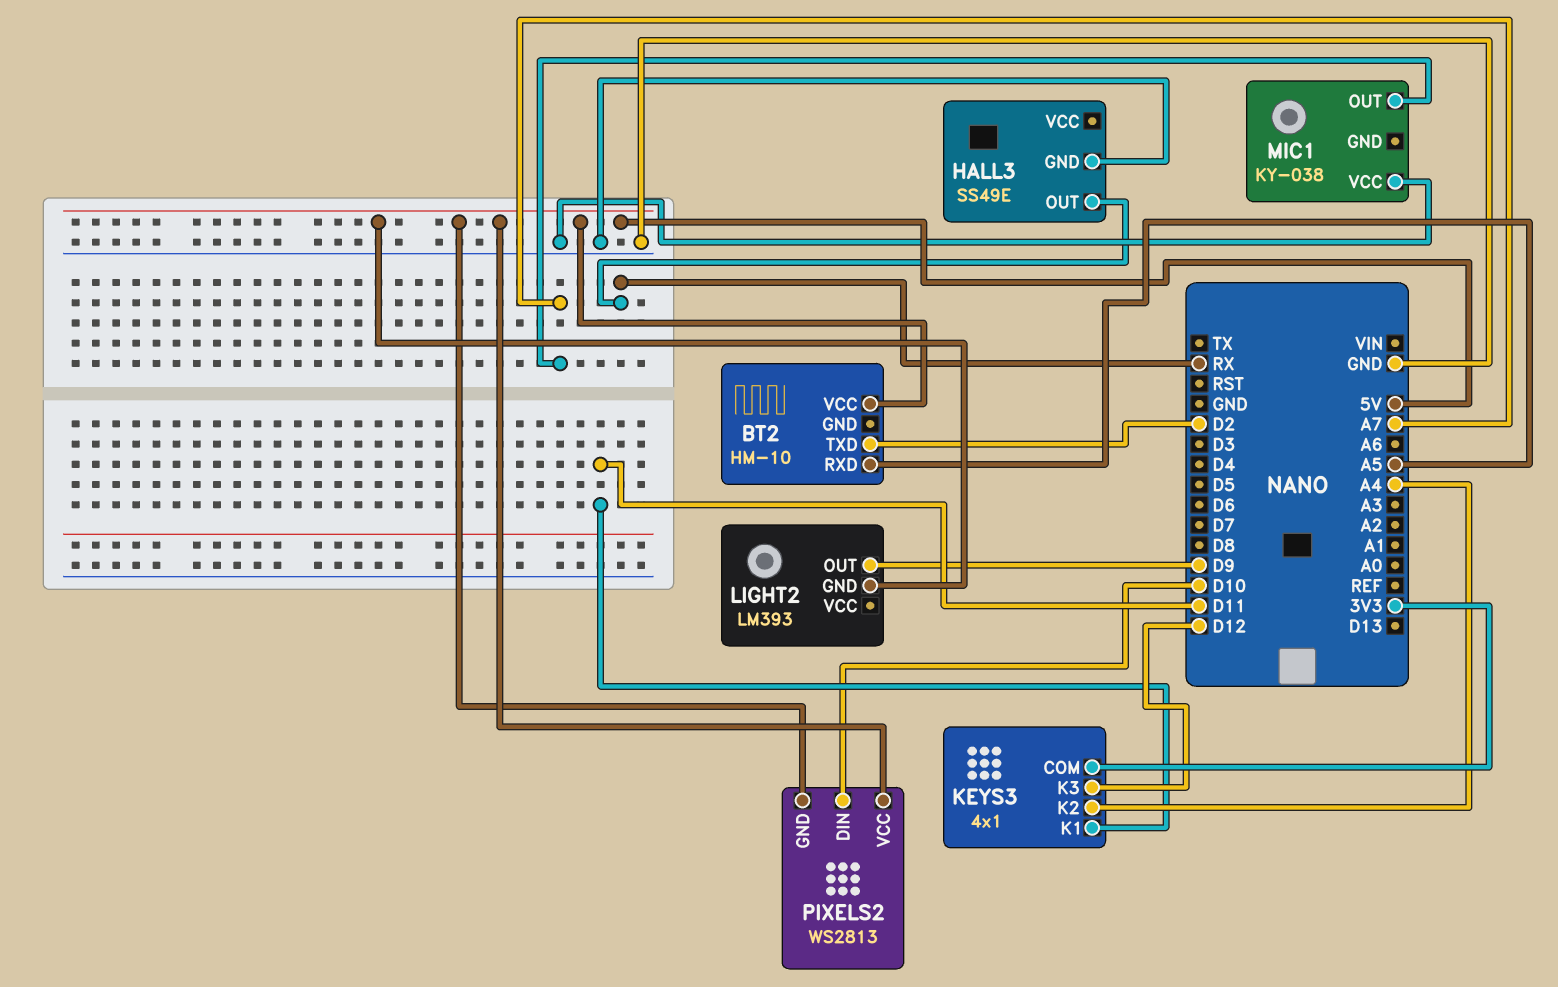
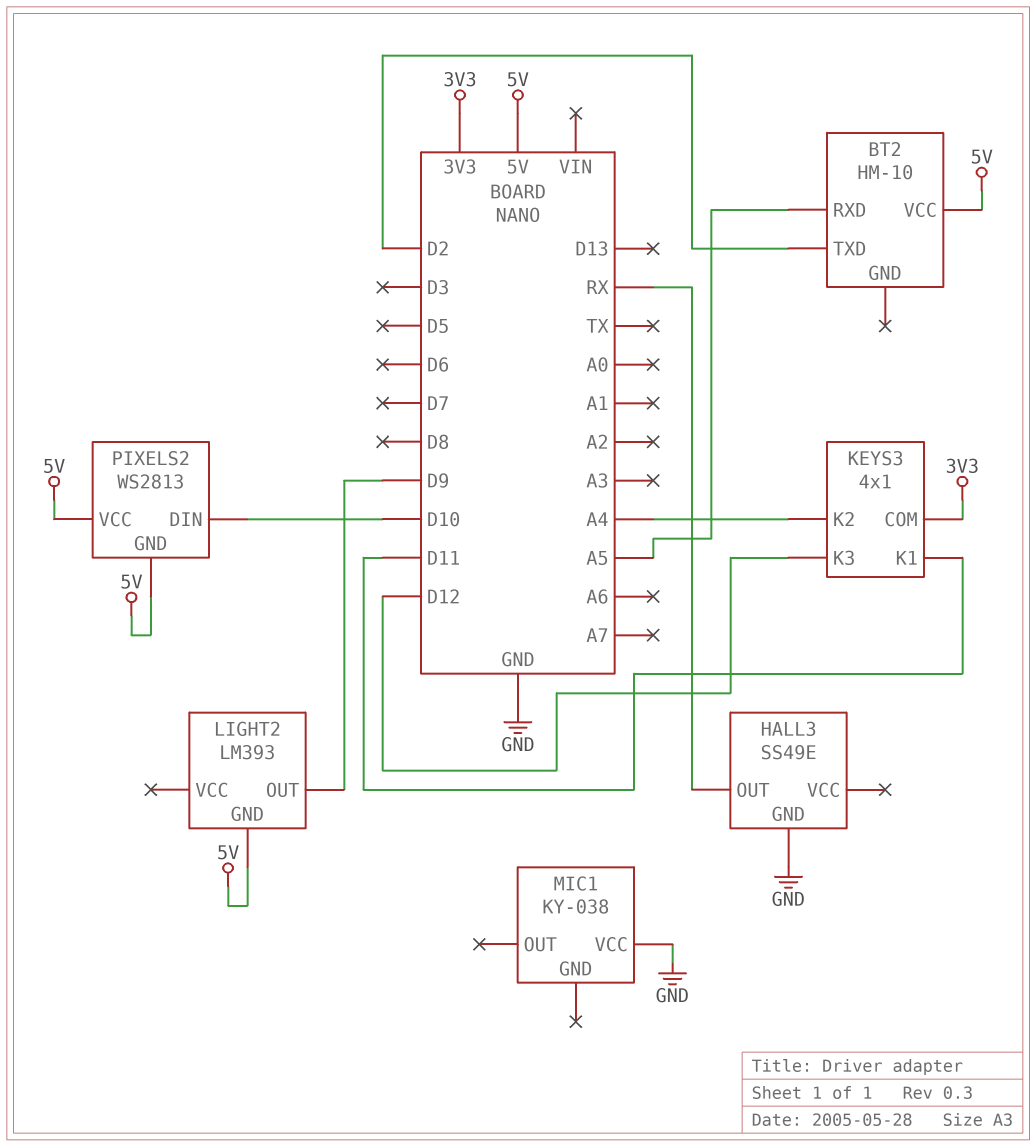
MIC1 pin OUT: A7 -> none

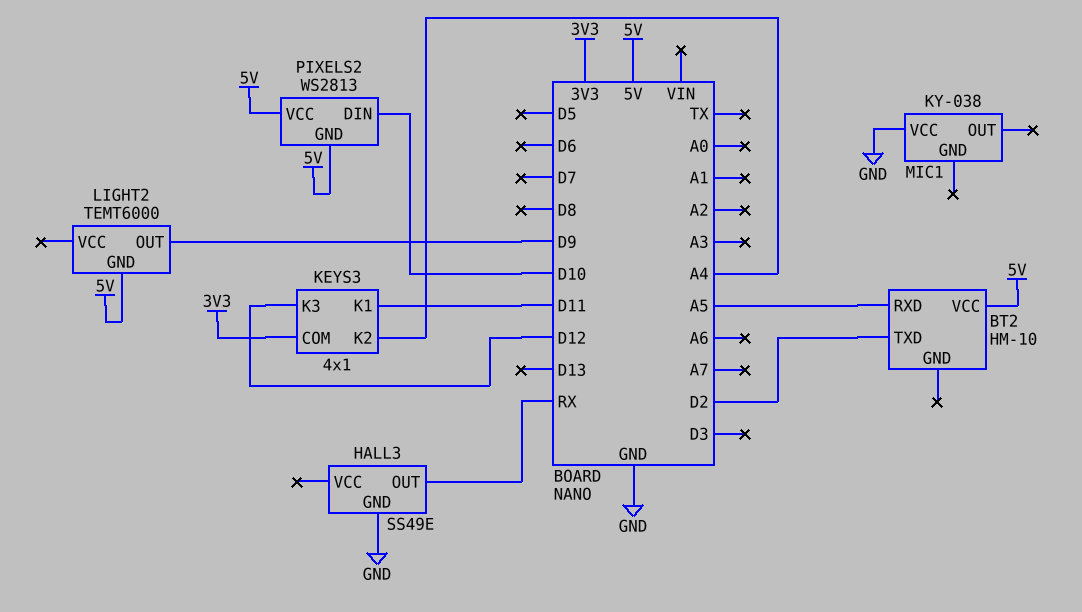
LIGHT2: LM393 -> TEMT6000

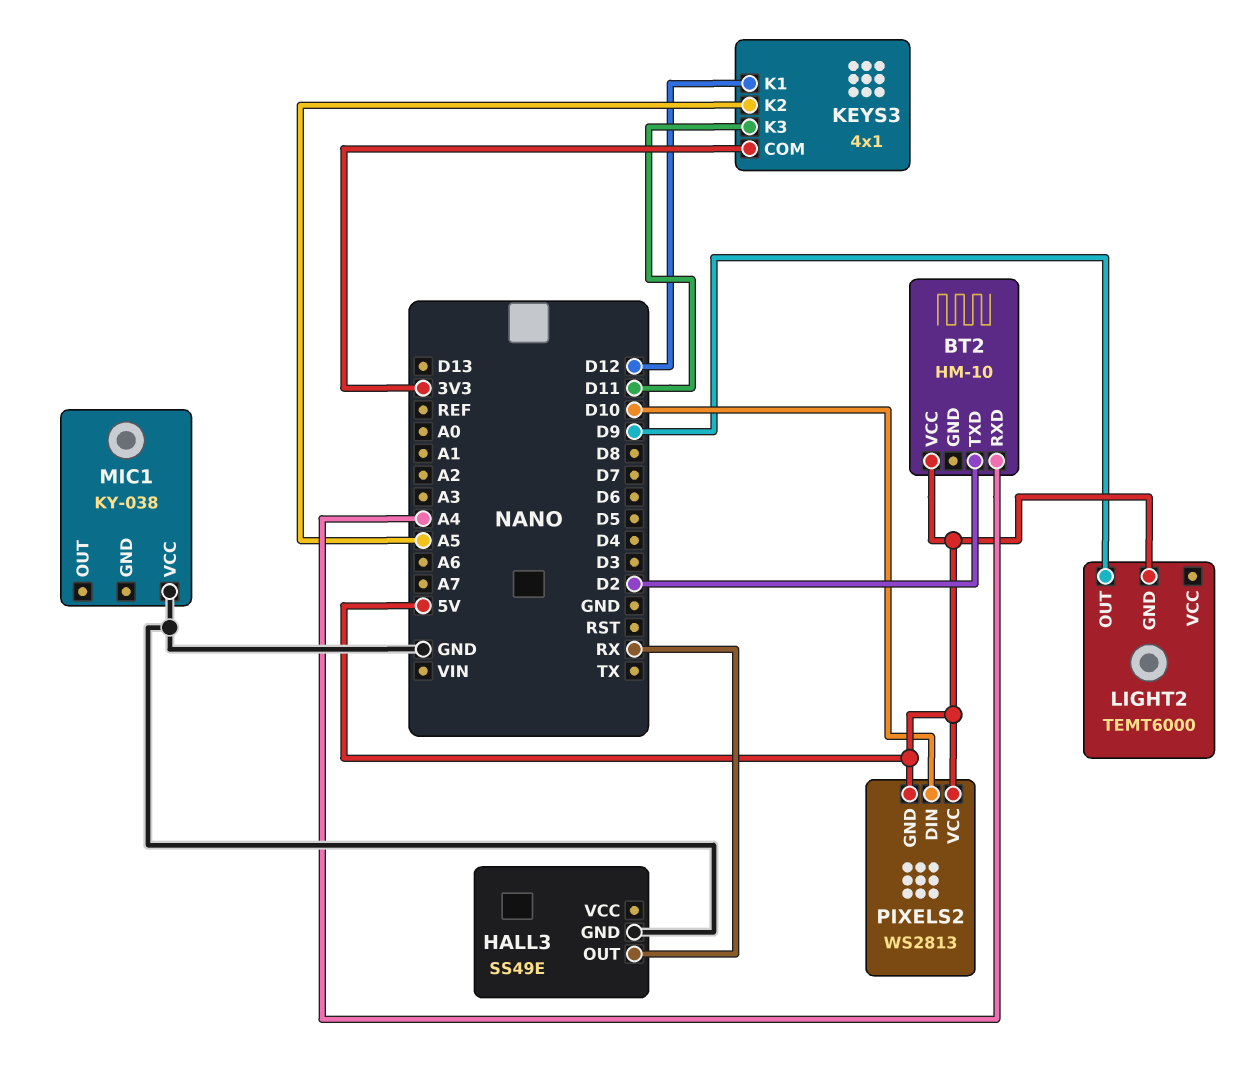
BT2 pin RXD: A5 -> A4
KEYS3 pin K1: D11 -> D12
KEYS3 pin K2: A4 -> A5
KEYS3 pin K3: D12 -> D11

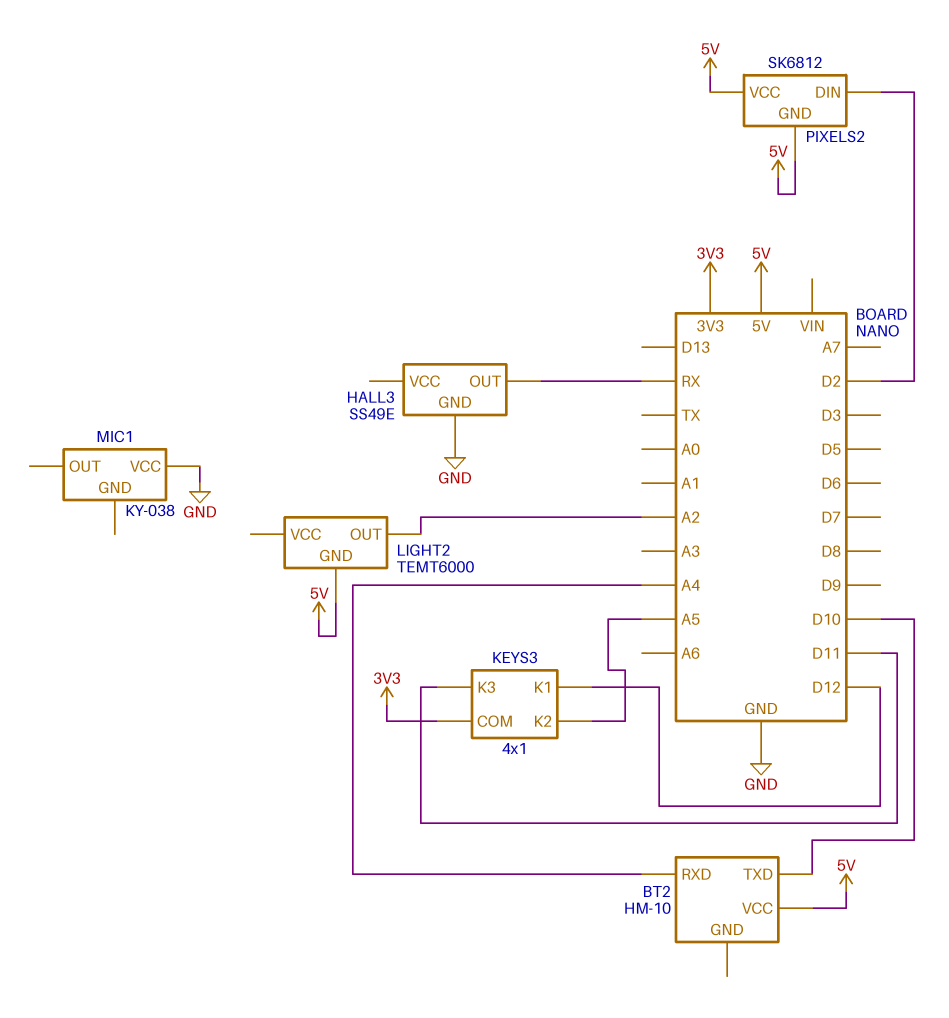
BT2 pin TXD: D2 -> D10
LIGHT2 pin OUT: D9 -> A2
PIXELS2: WS2813 -> SK6812
PIXELS2 pin DIN: D10 -> D2

